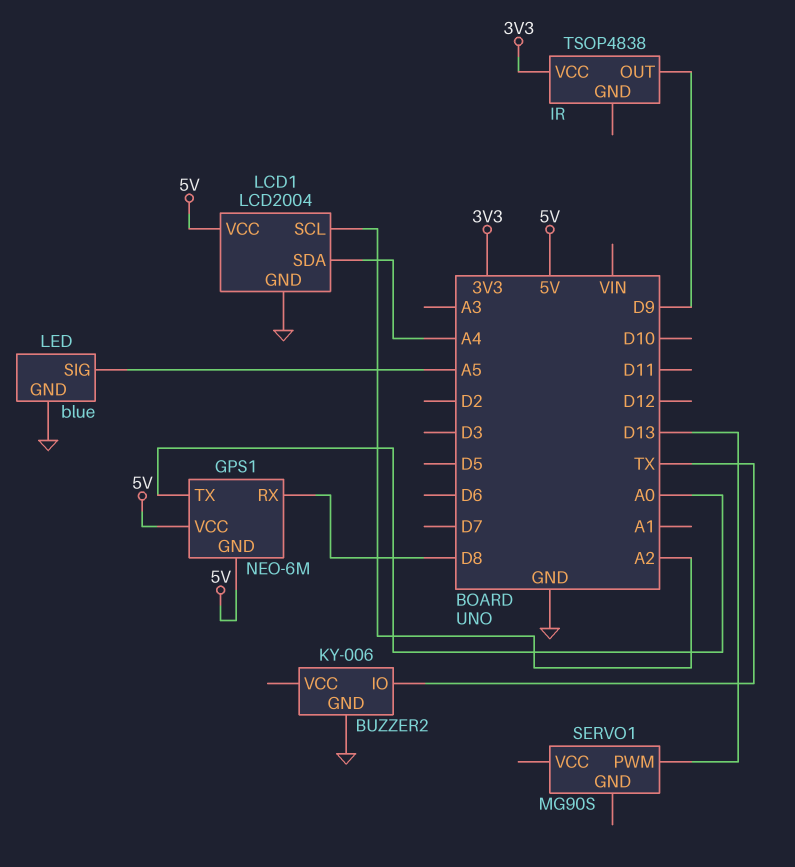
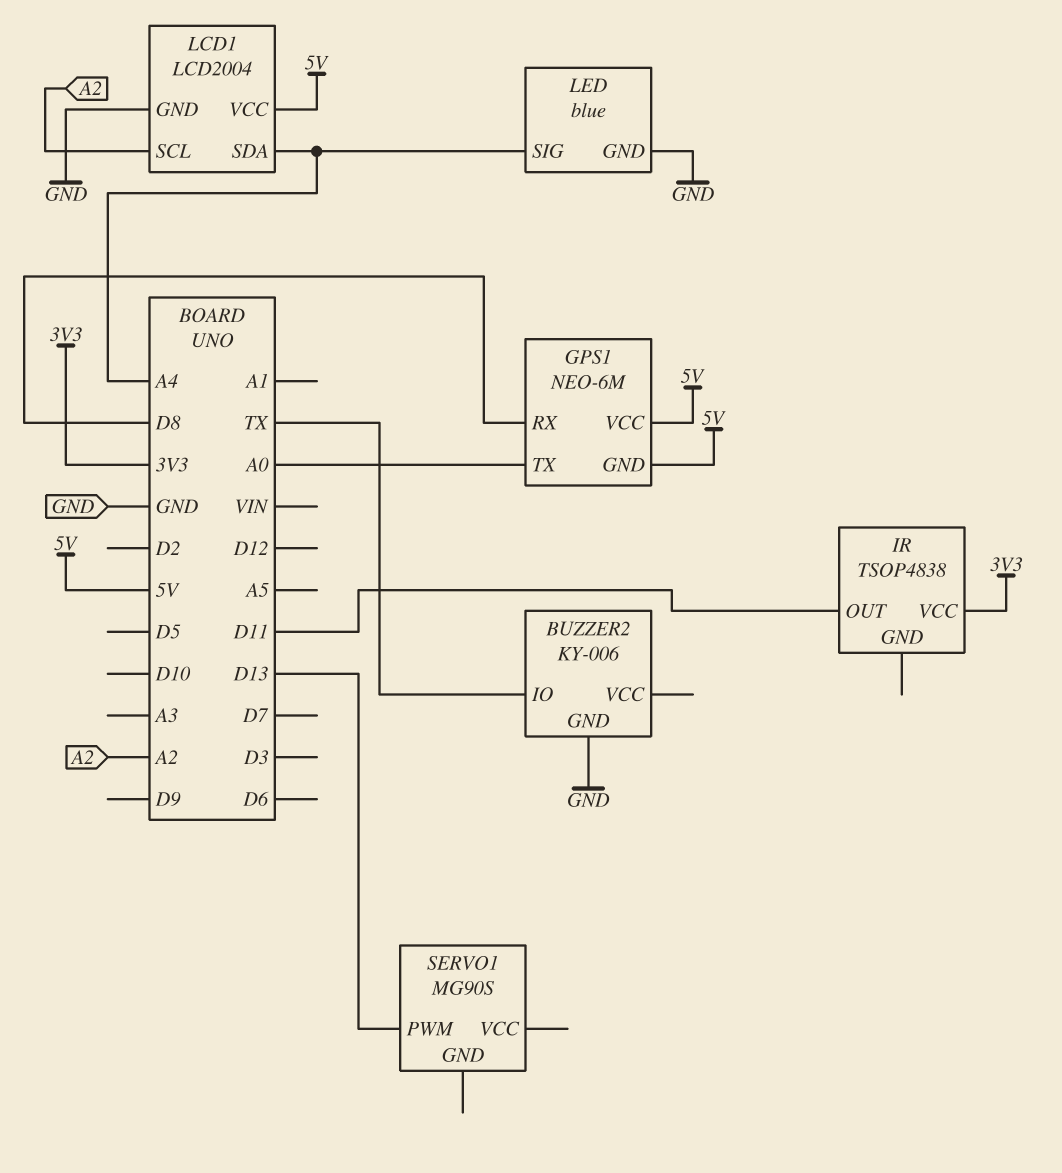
IR pin OUT: D9 -> D11
LED pin SIG: A5 -> A4

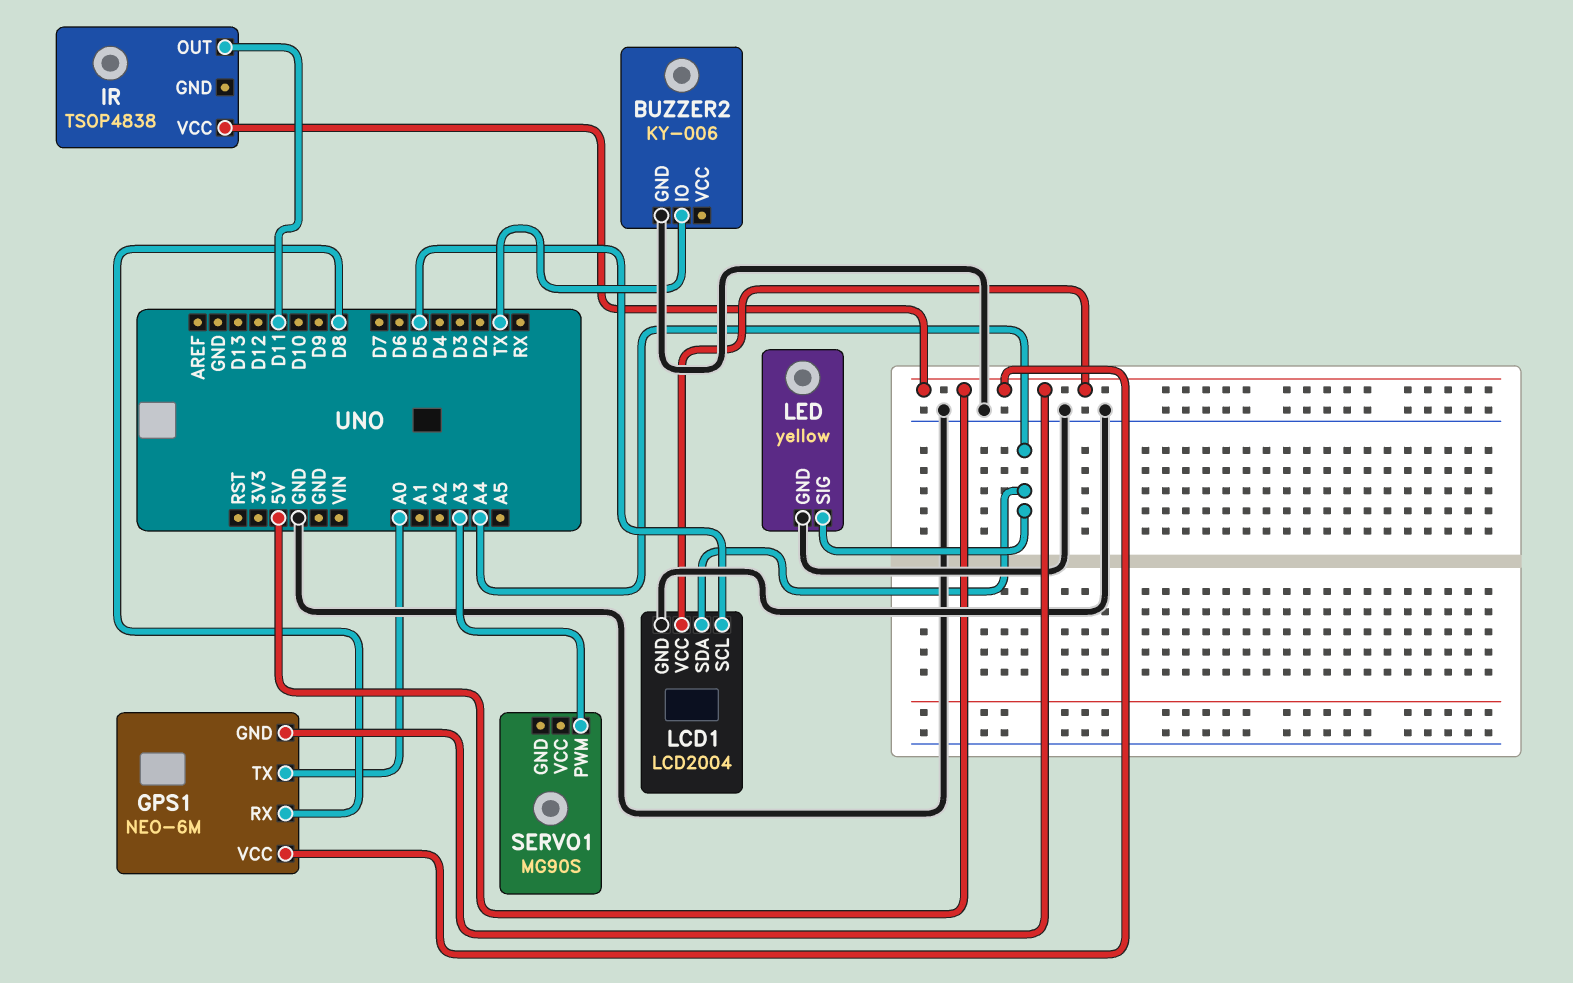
IR pin VCC: 3V3 -> 5V
LCD1 pin SCL: A2 -> D5
LED: blue -> yellow
SERVO1 pin PWM: D13 -> A3

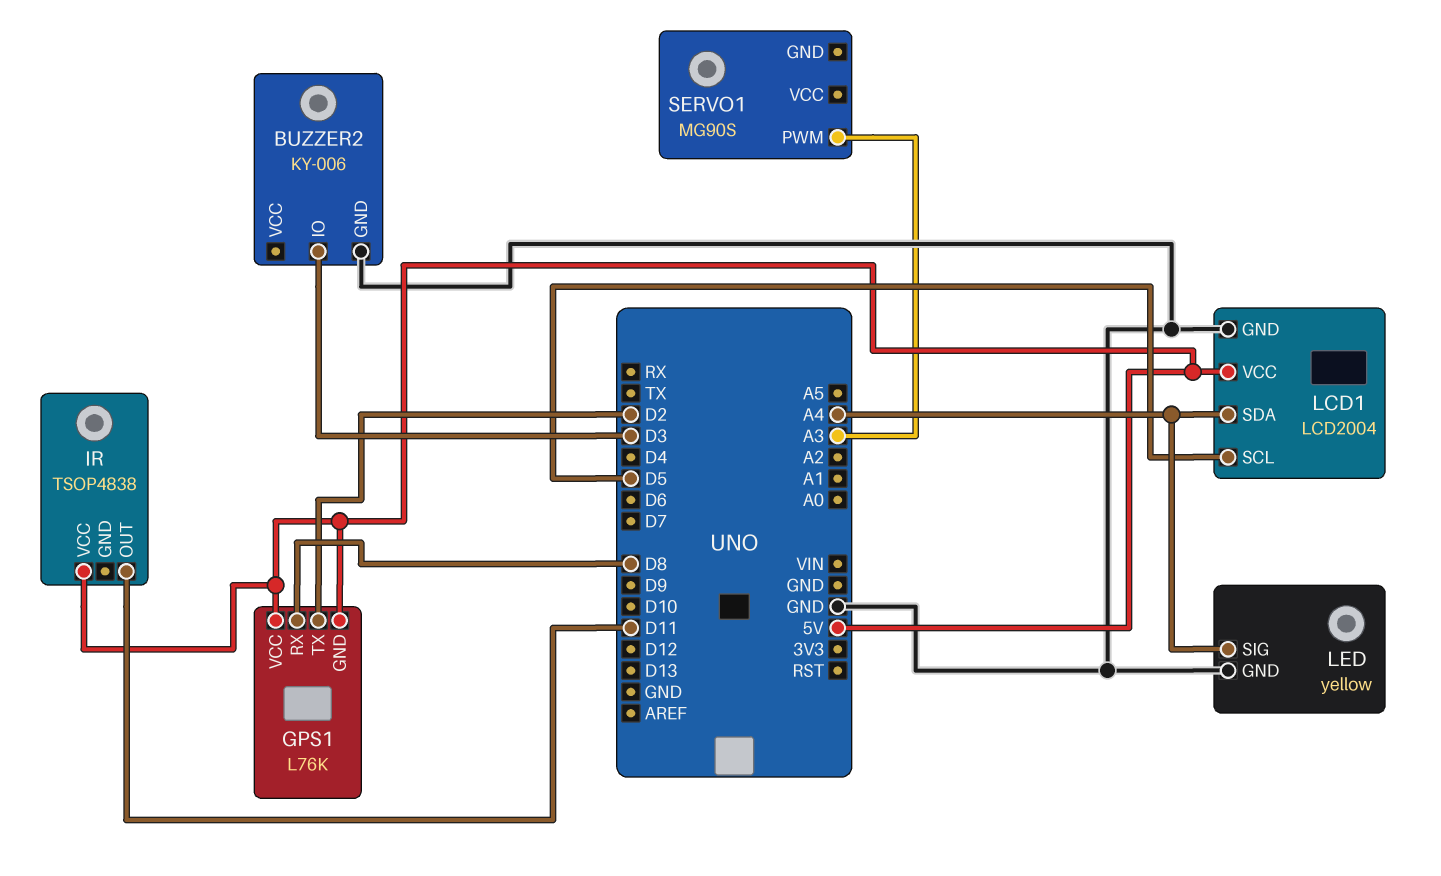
BUZZER2 pin IO: TX -> D3
GPS1: NEO-6M -> L76K
GPS1 pin TX: A0 -> D2

